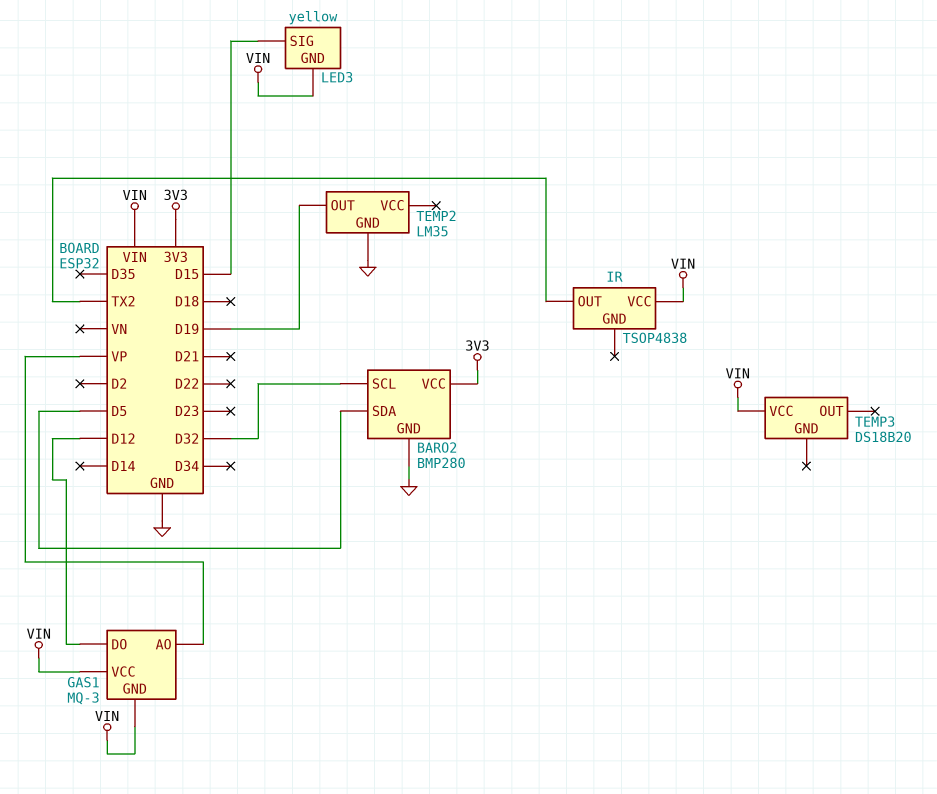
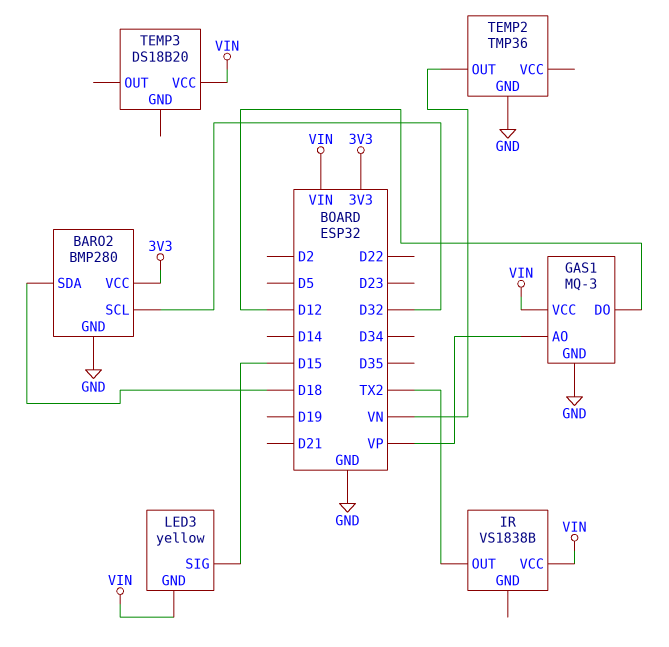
BARO2 pin SDA: D5 -> D18
GAS1 pin GND: VIN -> GND
IR: TSOP4838 -> VS1838B
TEMP2: LM35 -> TMP36
TEMP2 pin OUT: D19 -> VN

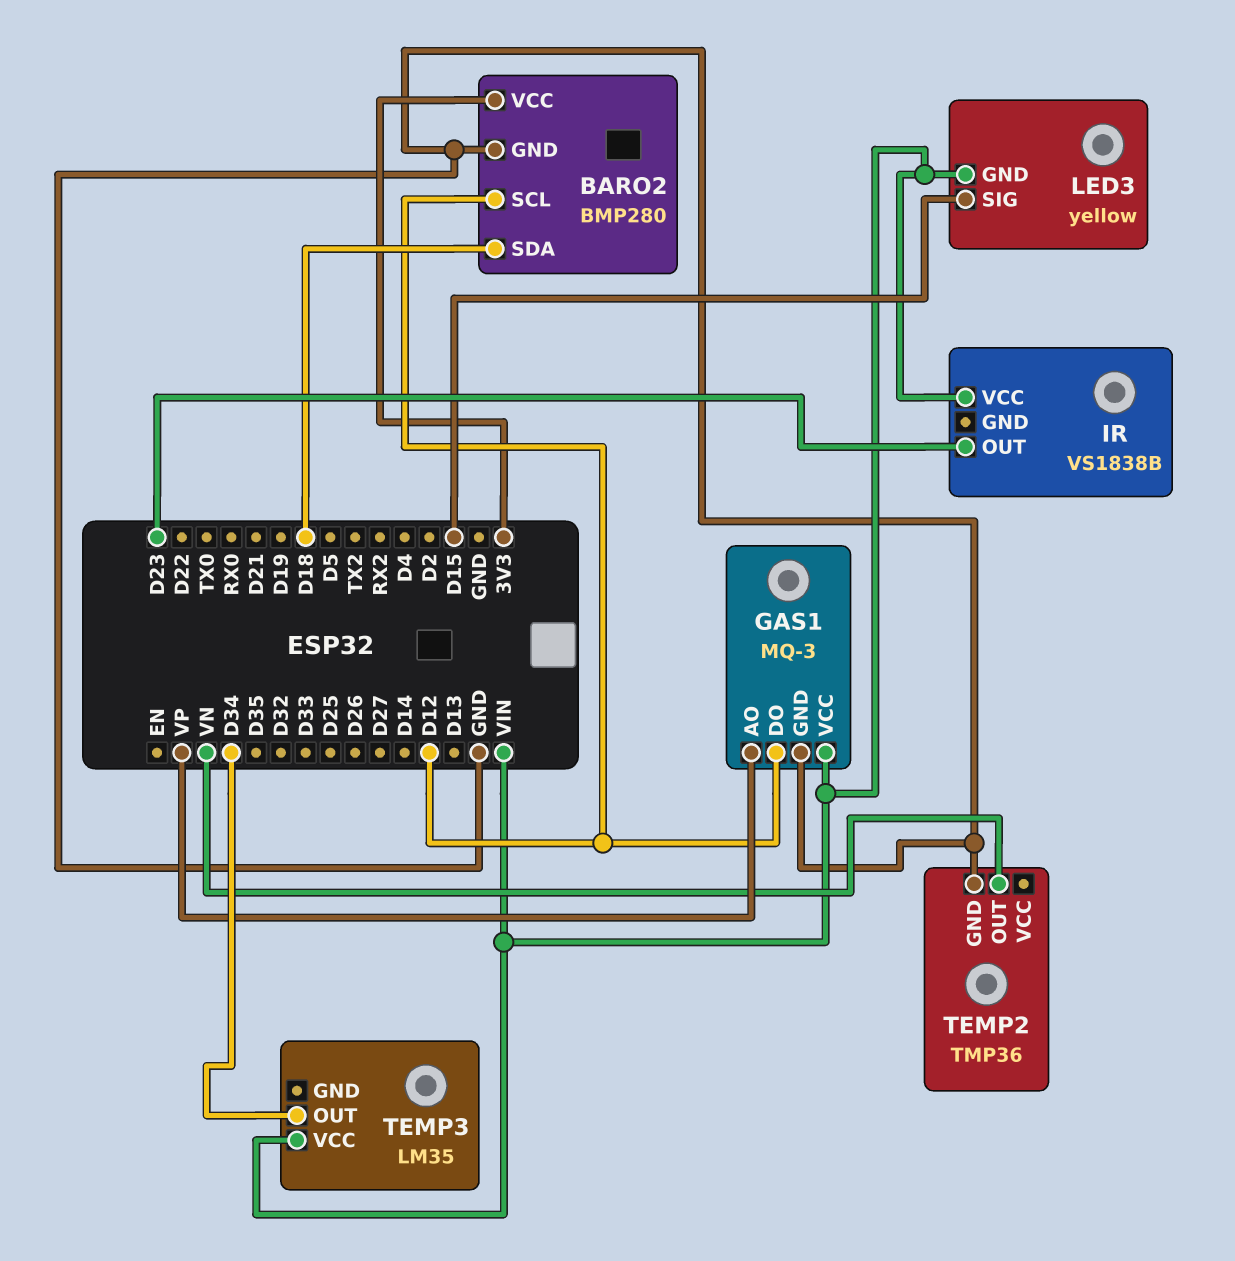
BARO2 pin SCL: D32 -> D12
IR pin OUT: TX2 -> D23
TEMP3: DS18B20 -> LM35
TEMP3 pin OUT: none -> D34

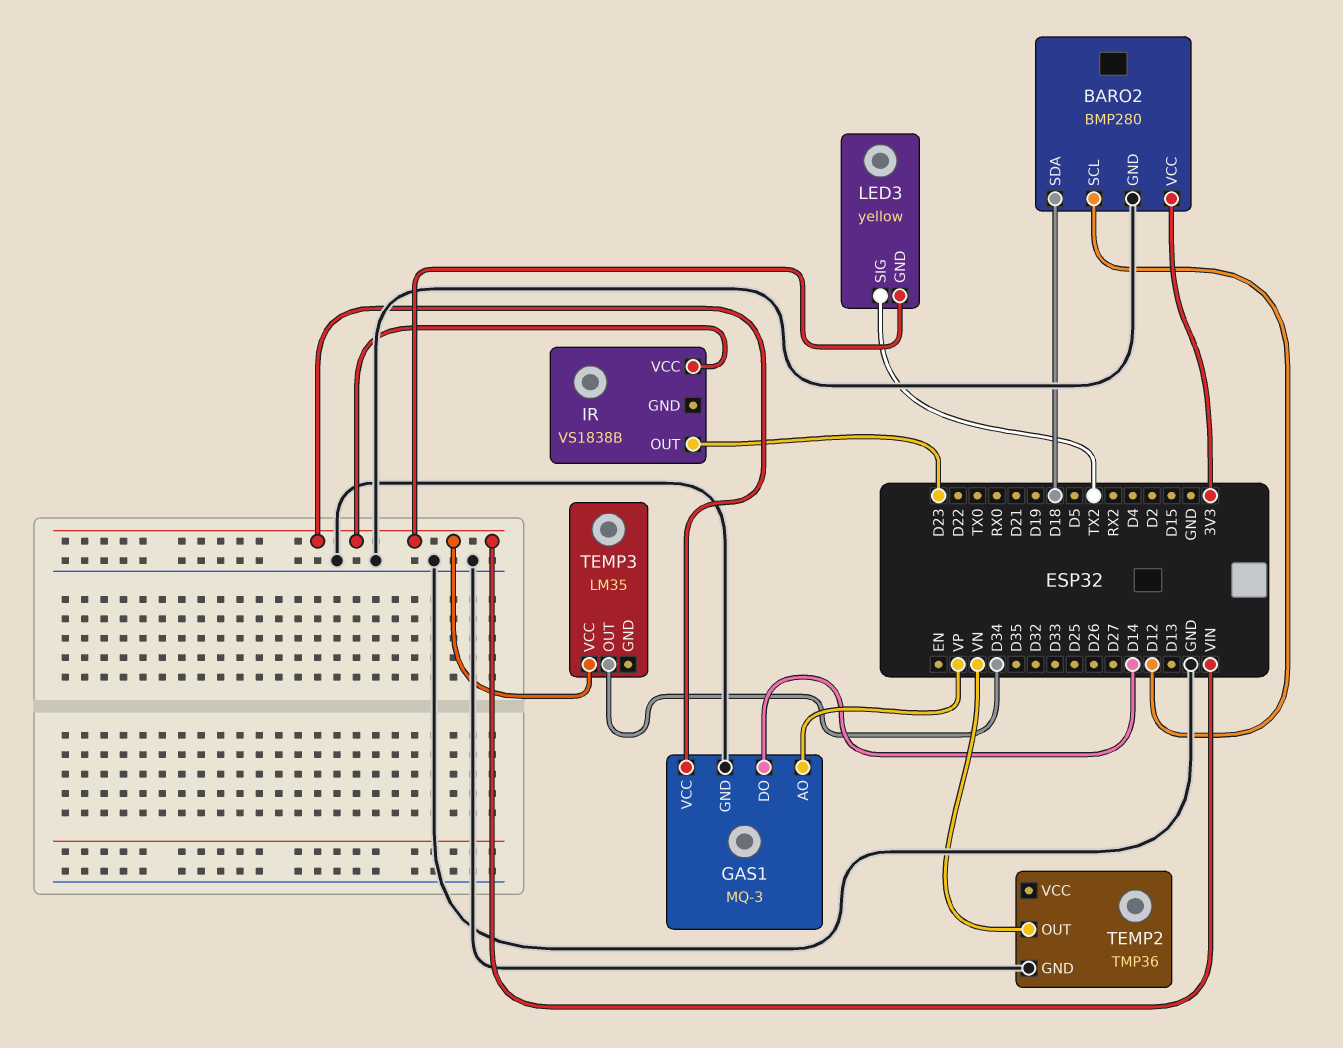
GAS1 pin DO: D12 -> D14
LED3 pin SIG: D15 -> TX2

